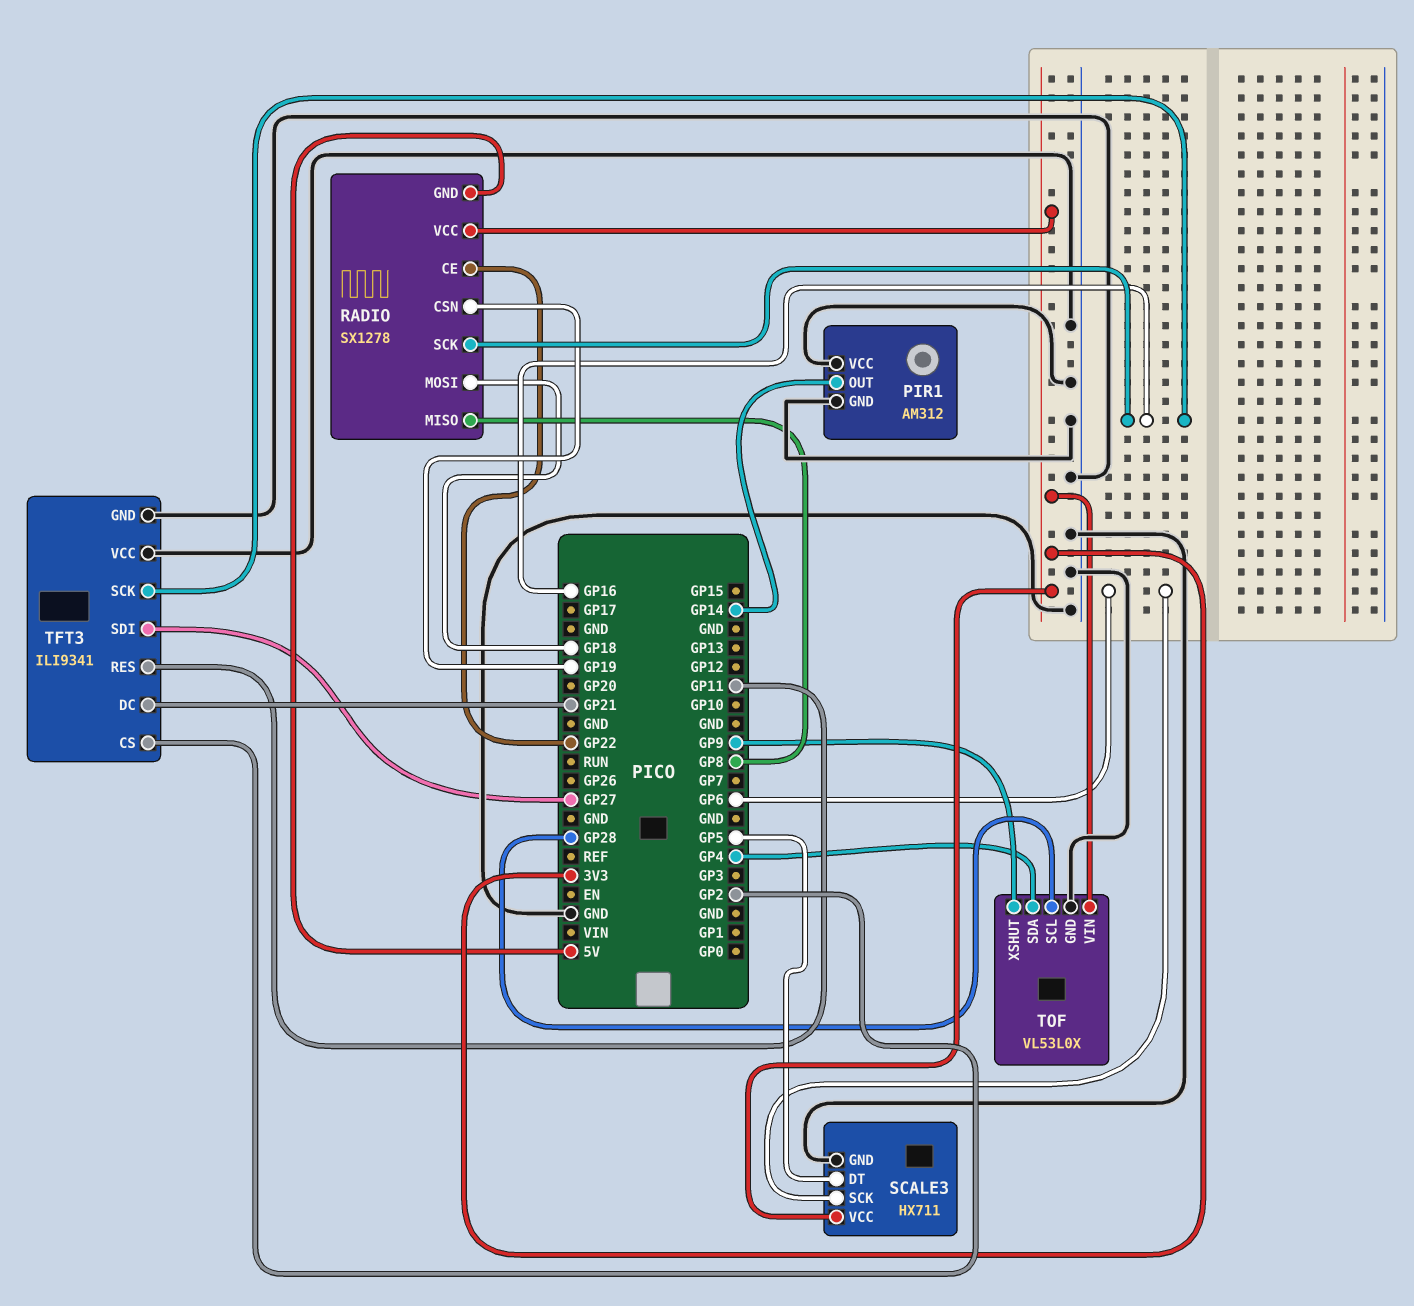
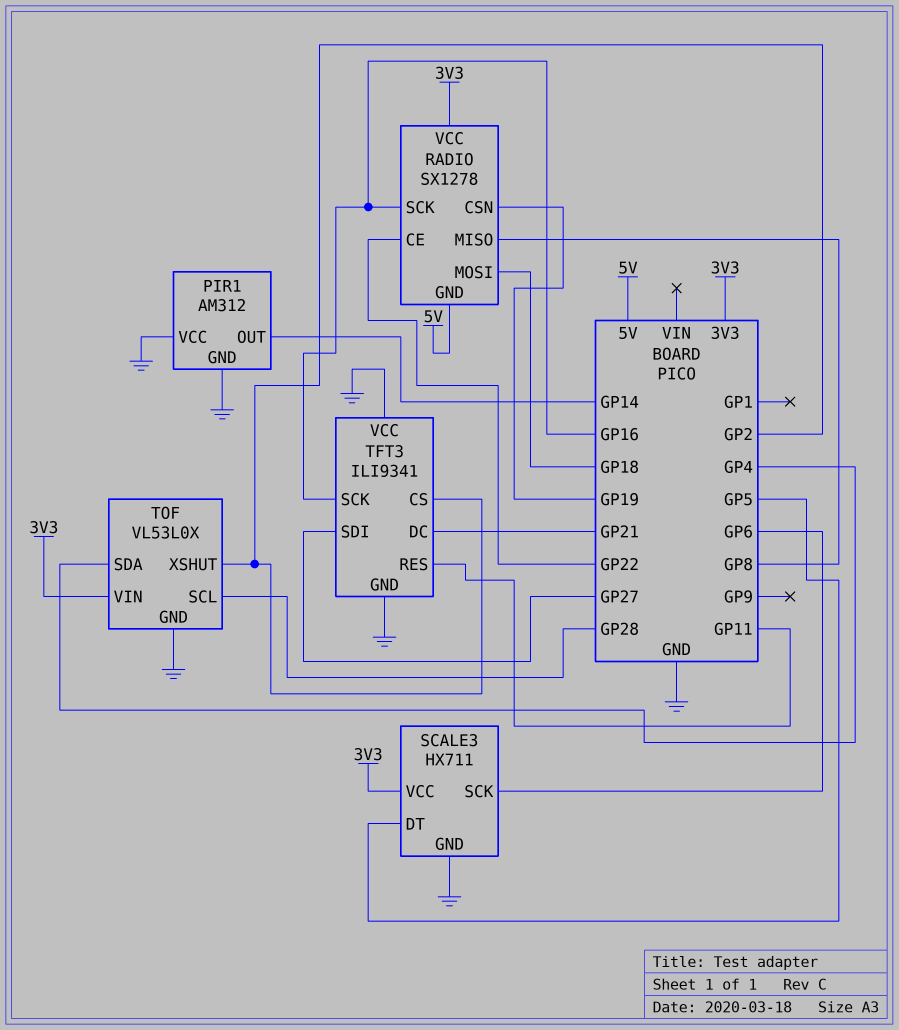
TOF pin XSHUT: GP9 -> GP2

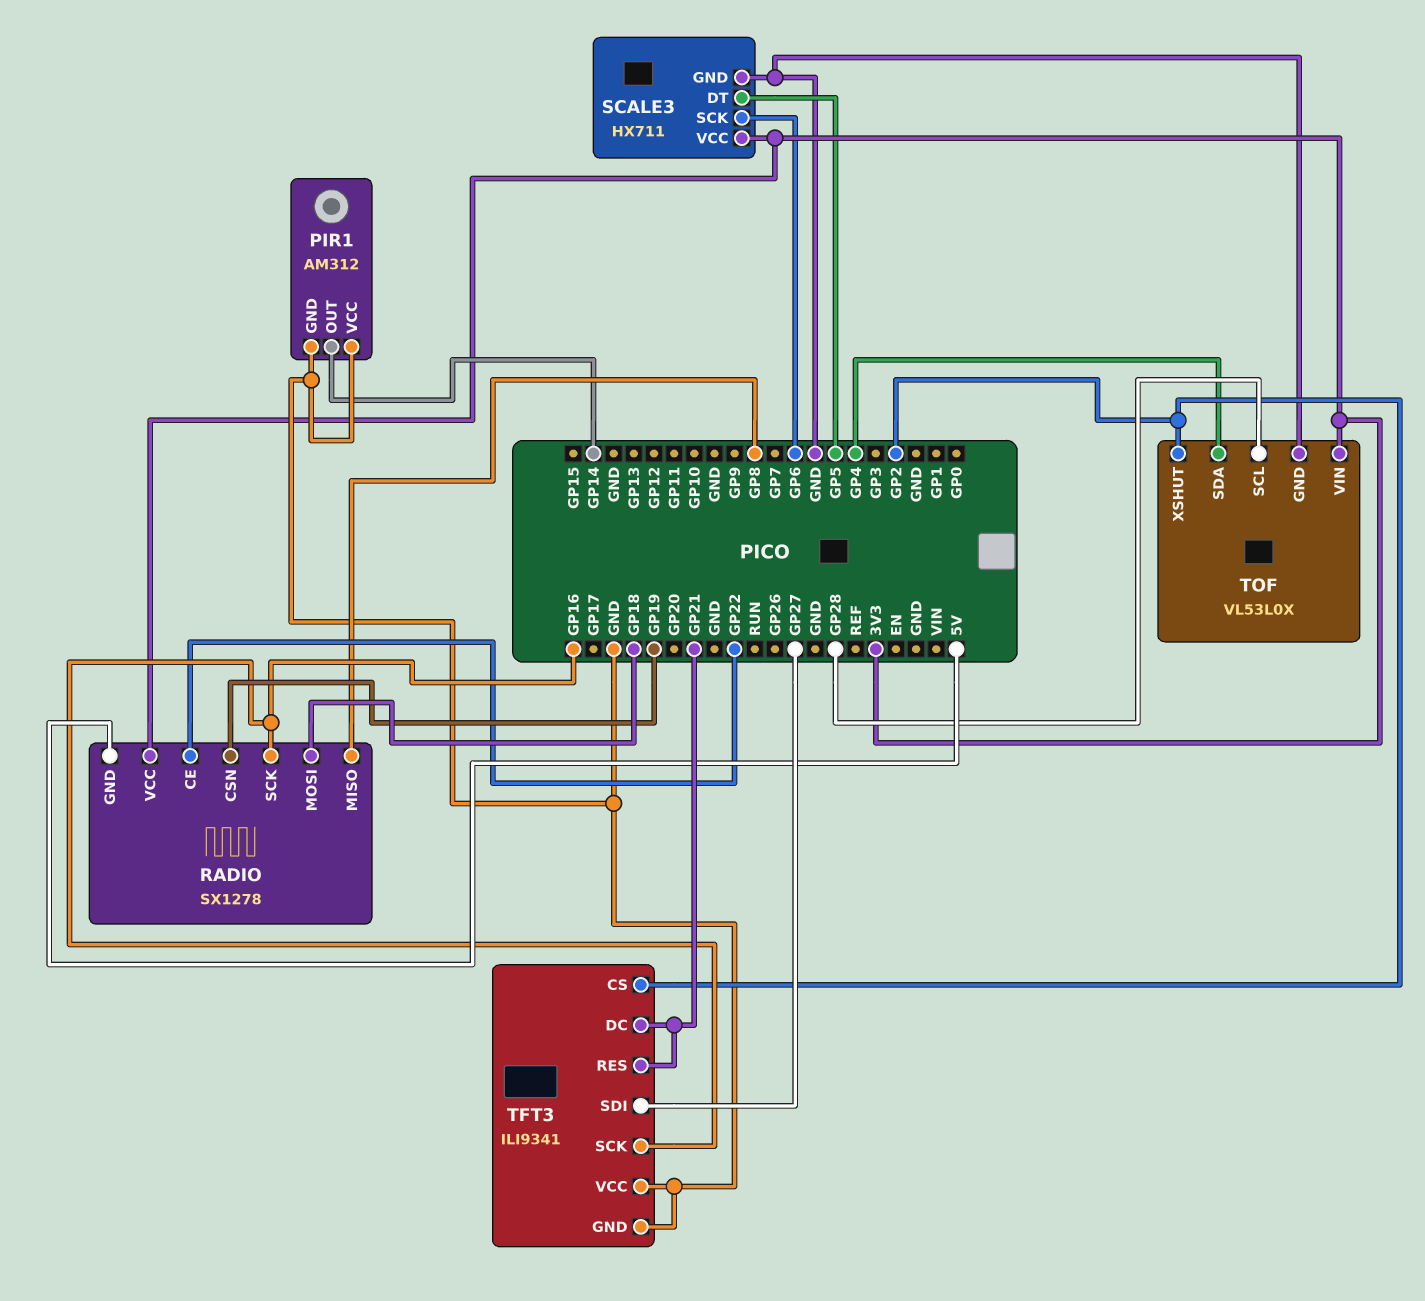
TFT3 pin RES: GP11 -> GP21

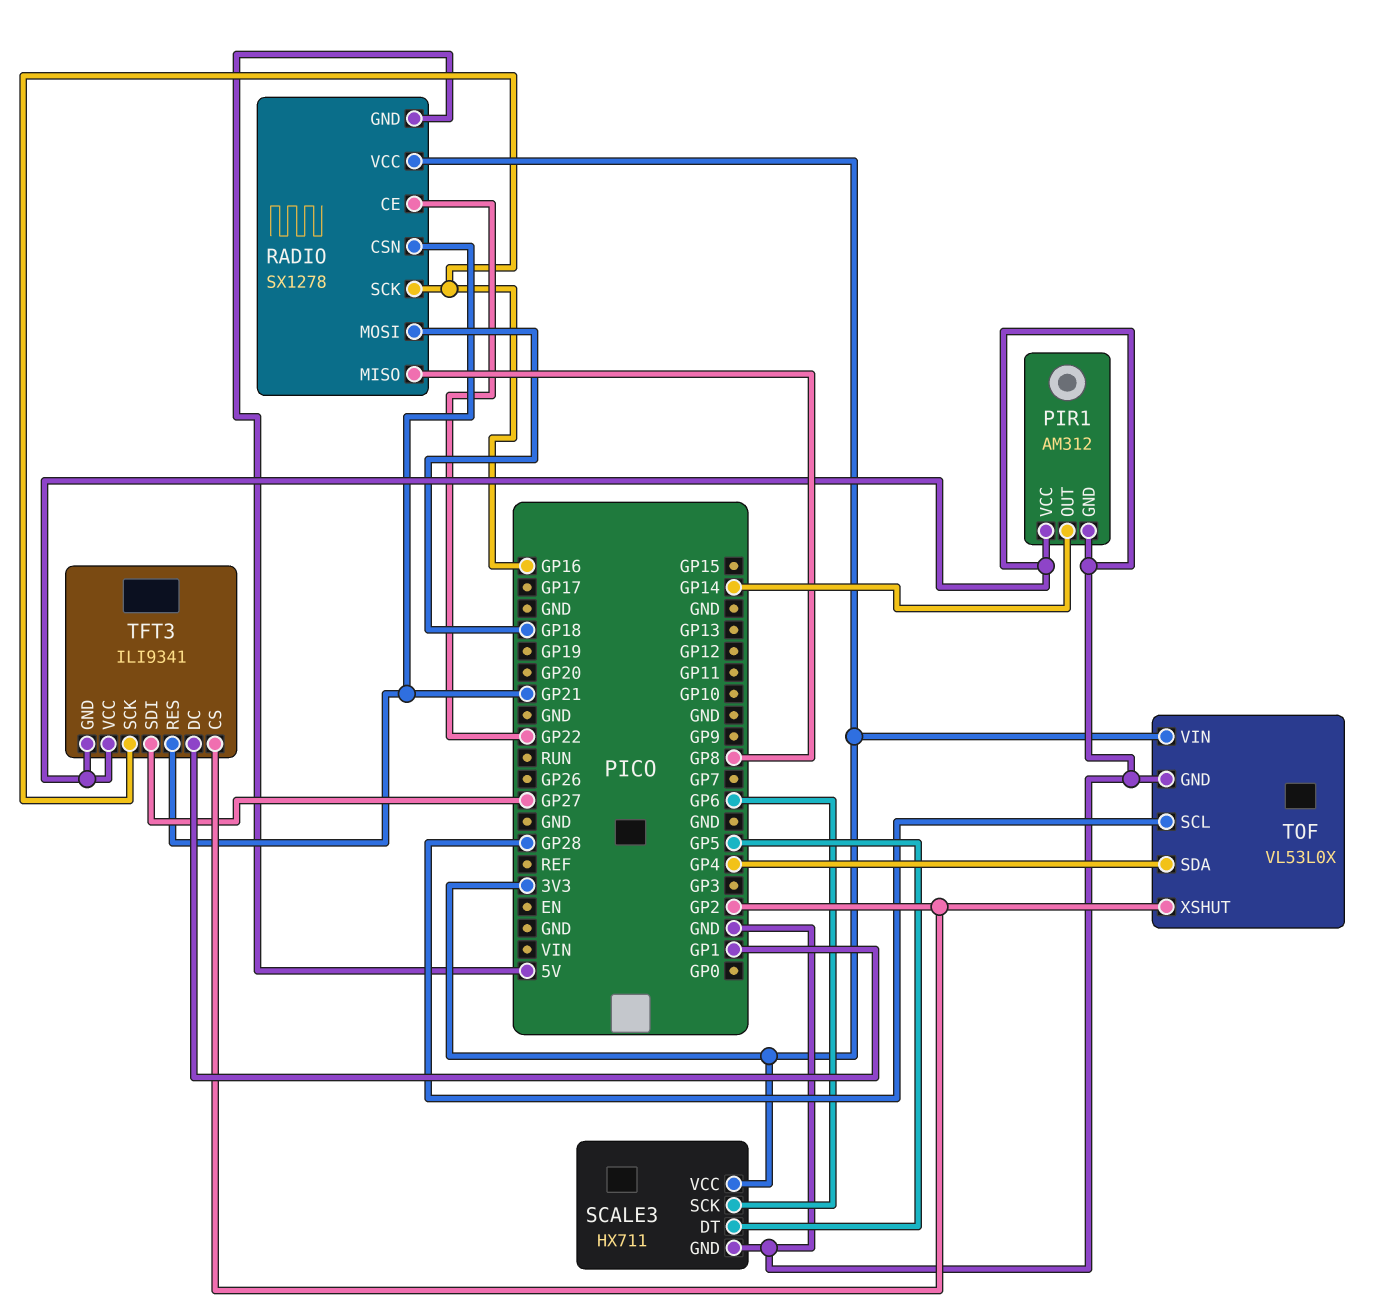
RADIO pin CSN: GP19 -> GP21
TFT3 pin DC: GP21 -> GP1

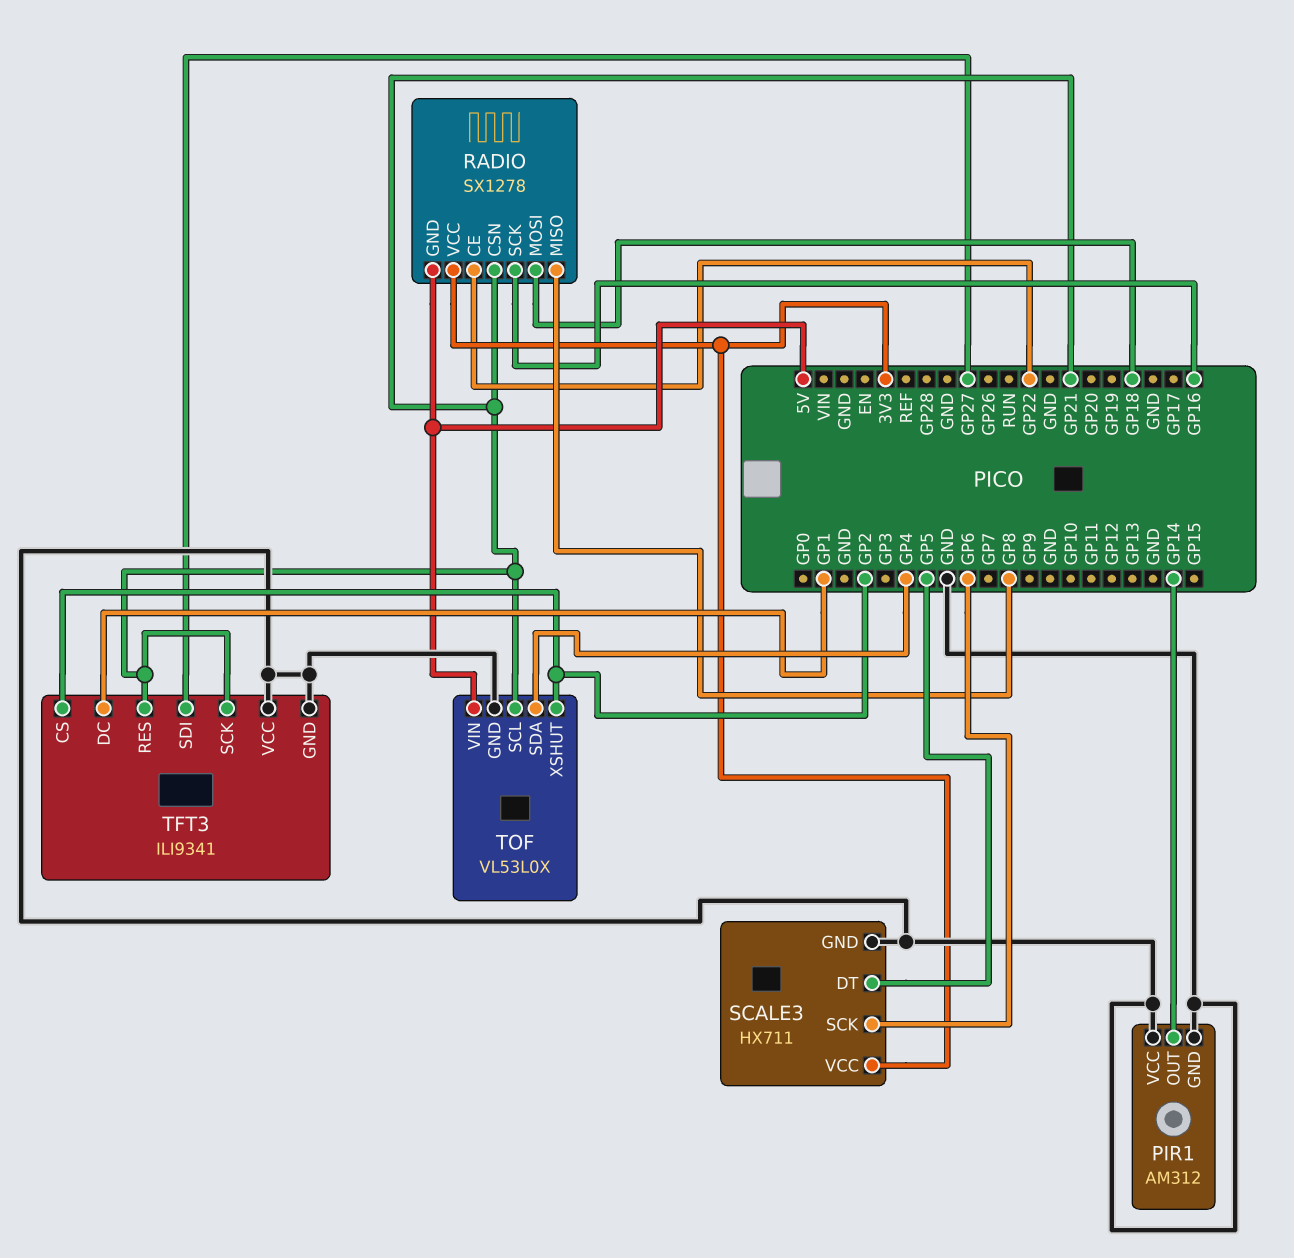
TFT3 pin SCK: GP16 -> GP21
TOF pin SCL: GP28 -> GP21
TOF pin VIN: 3V3 -> 5V

